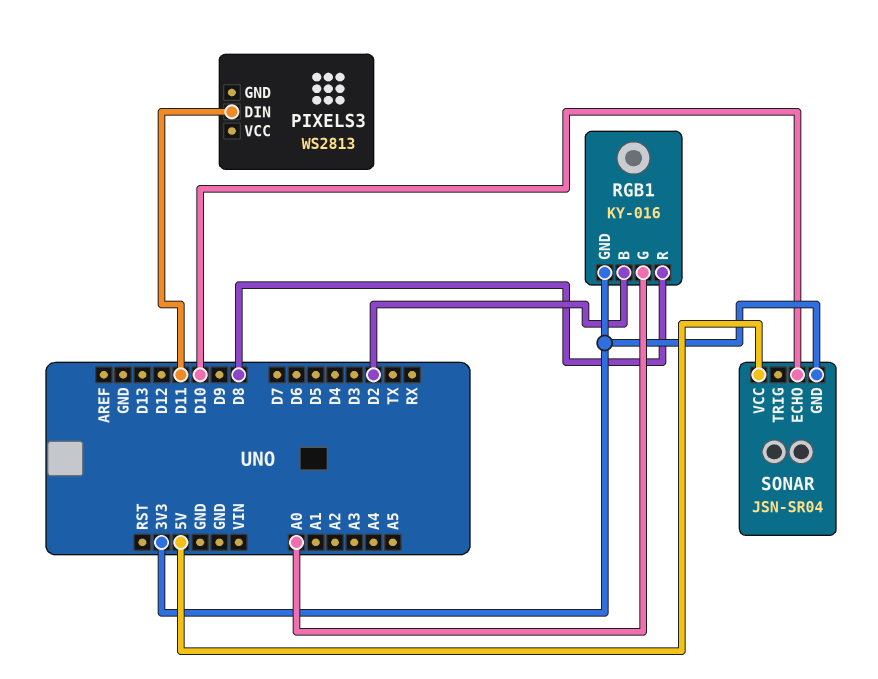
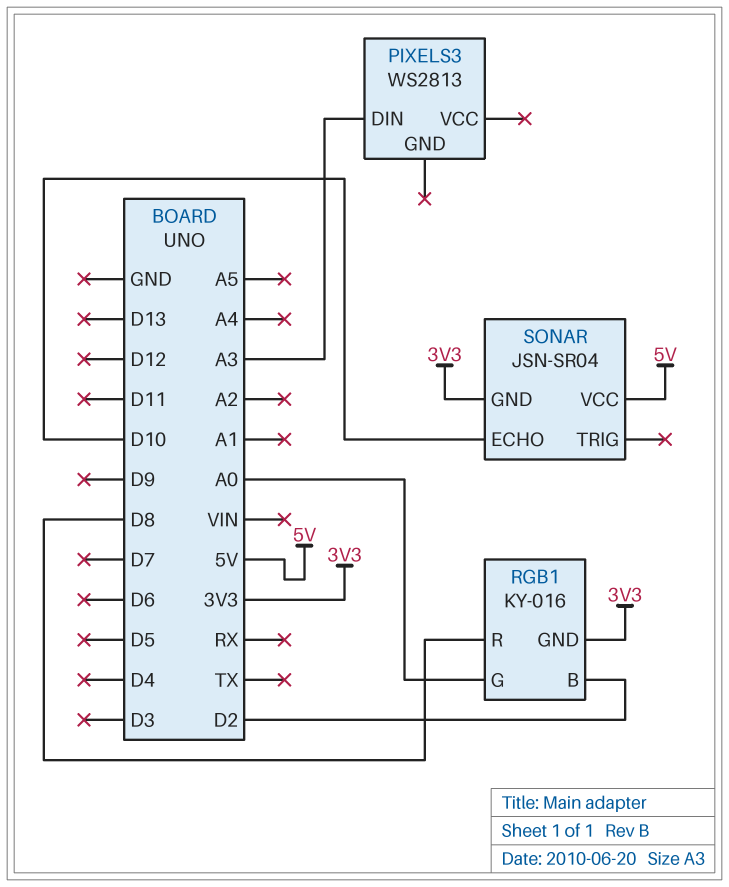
PIXELS3 pin DIN: D11 -> A3

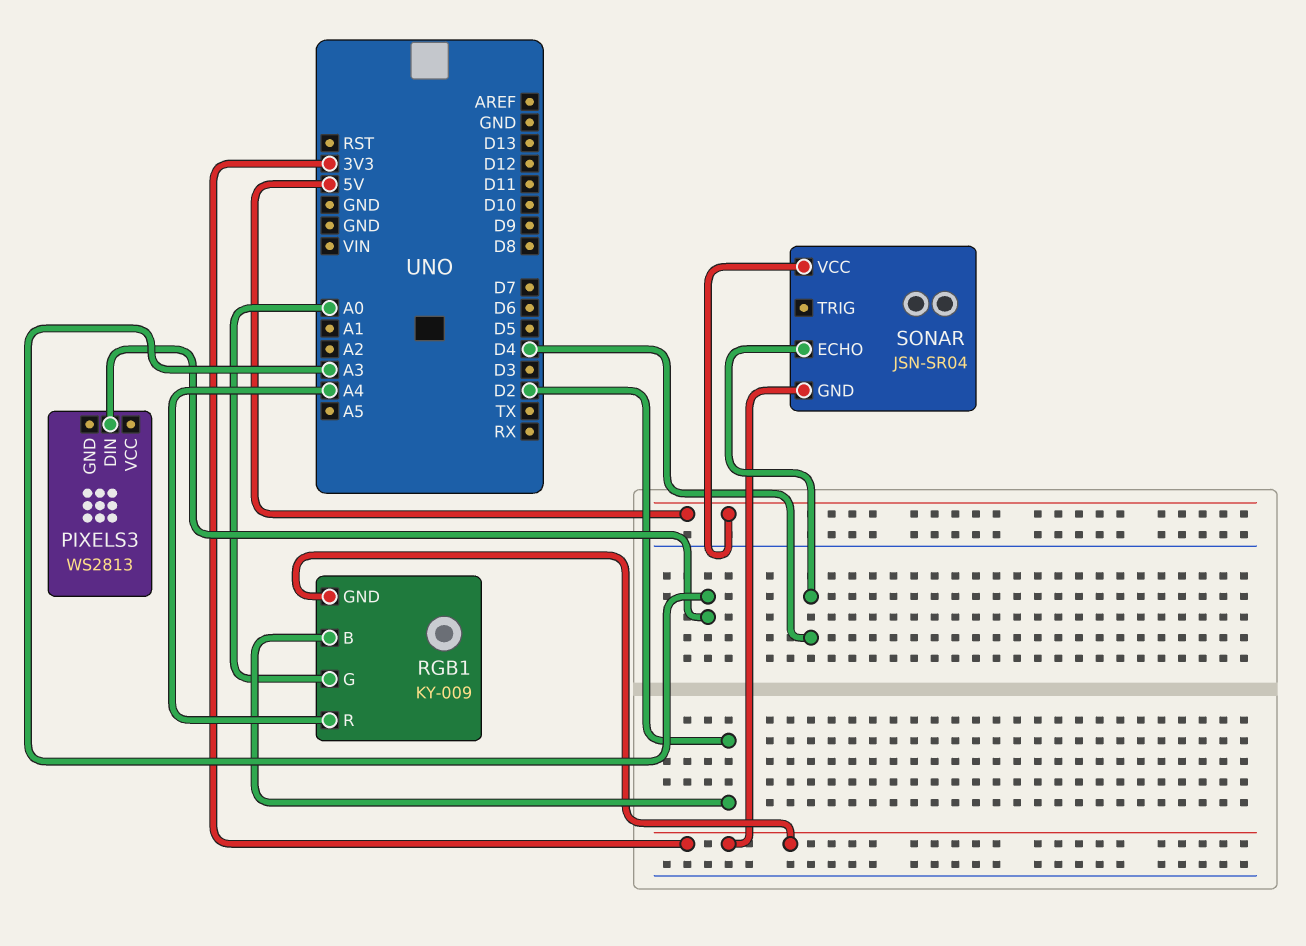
RGB1: KY-016 -> KY-009
RGB1 pin R: D8 -> A4
SONAR pin ECHO: D10 -> D4

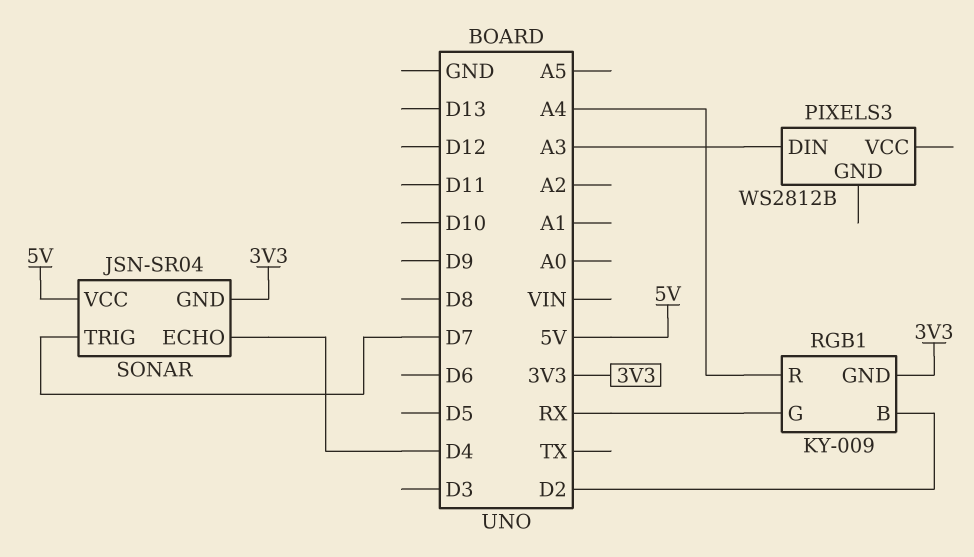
PIXELS3: WS2813 -> WS2812B
RGB1 pin G: A0 -> RX
SONAR pin TRIG: none -> D7

